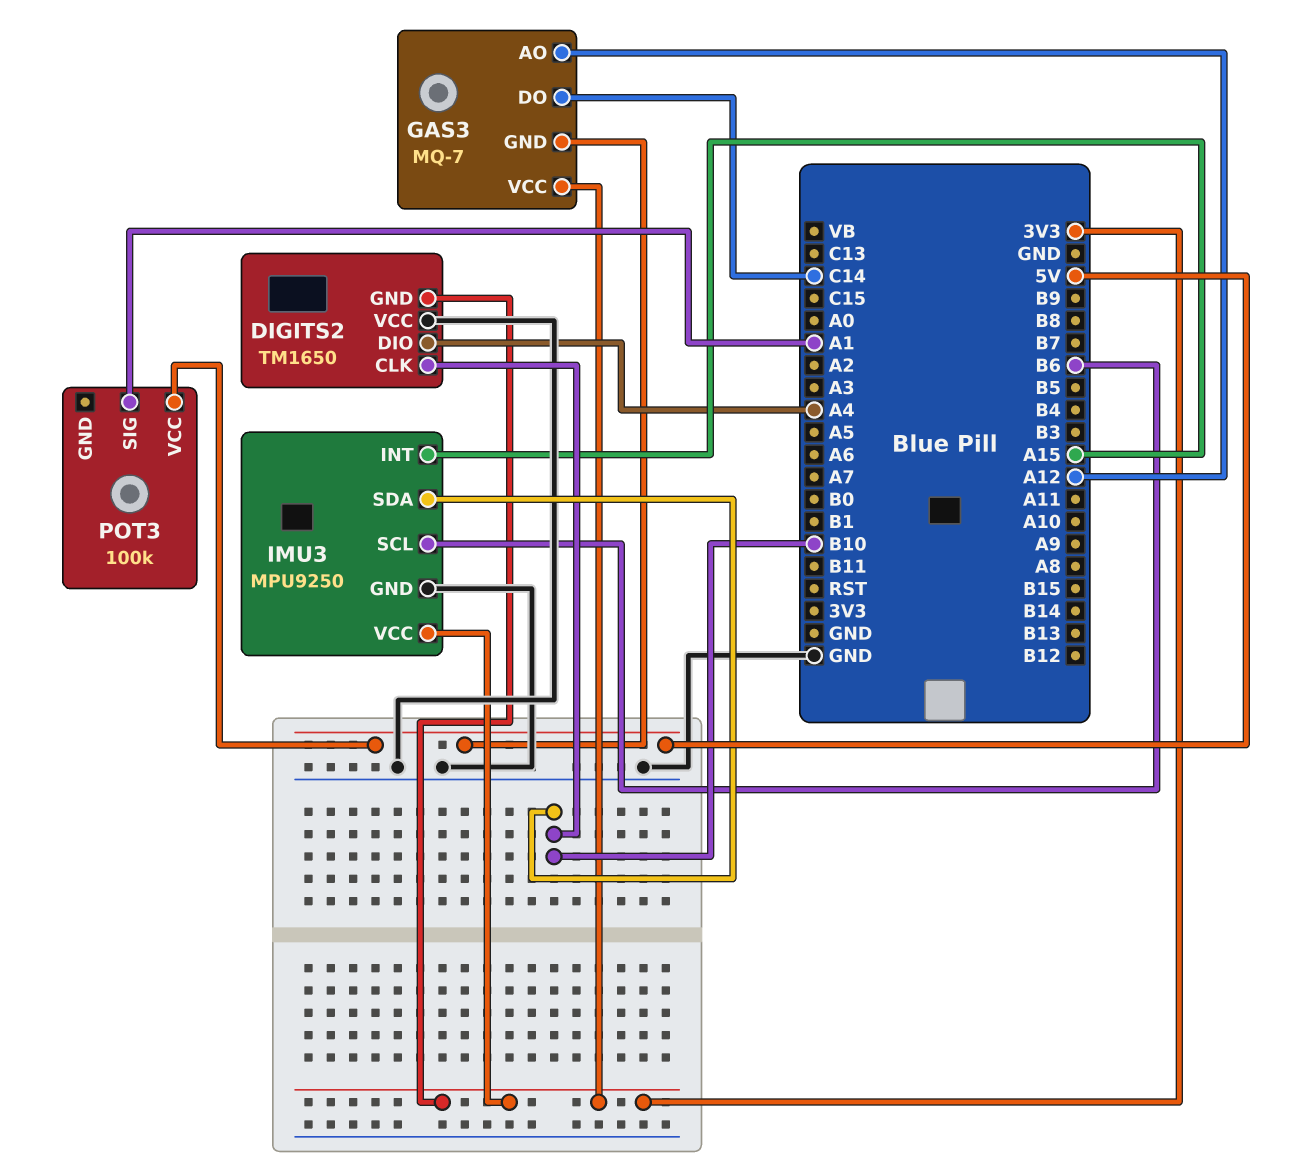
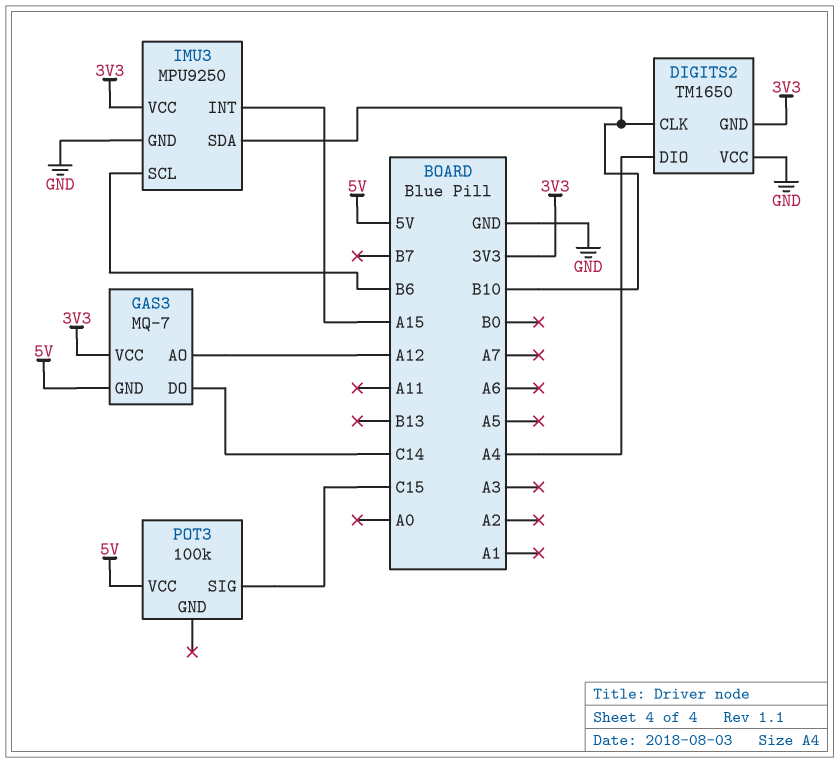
POT3 pin SIG: A1 -> C15

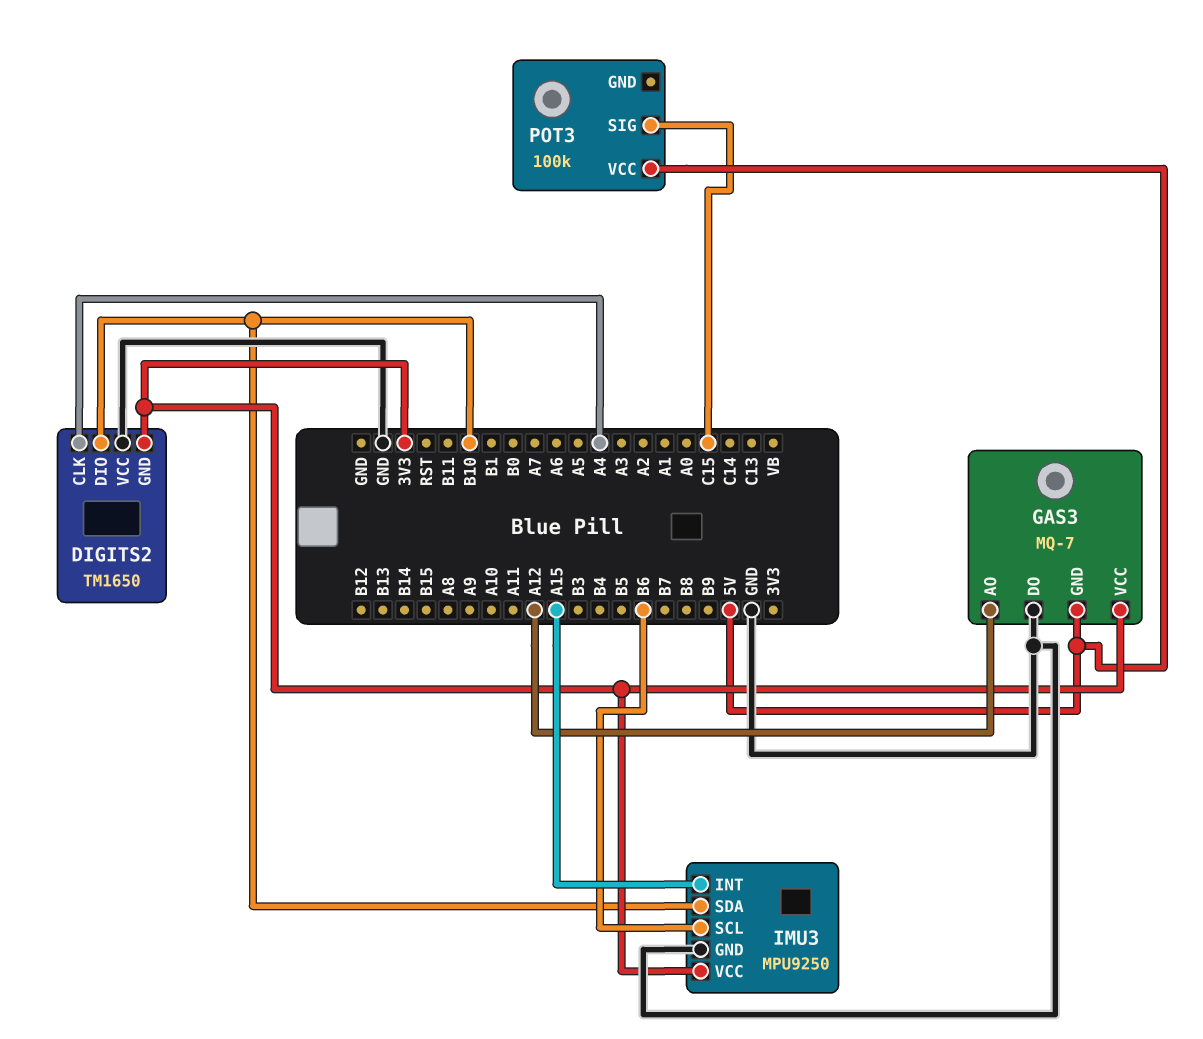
DIGITS2 pin CLK: B10 -> A4
DIGITS2 pin DIO: A4 -> B10
GAS3 pin DO: C14 -> GND

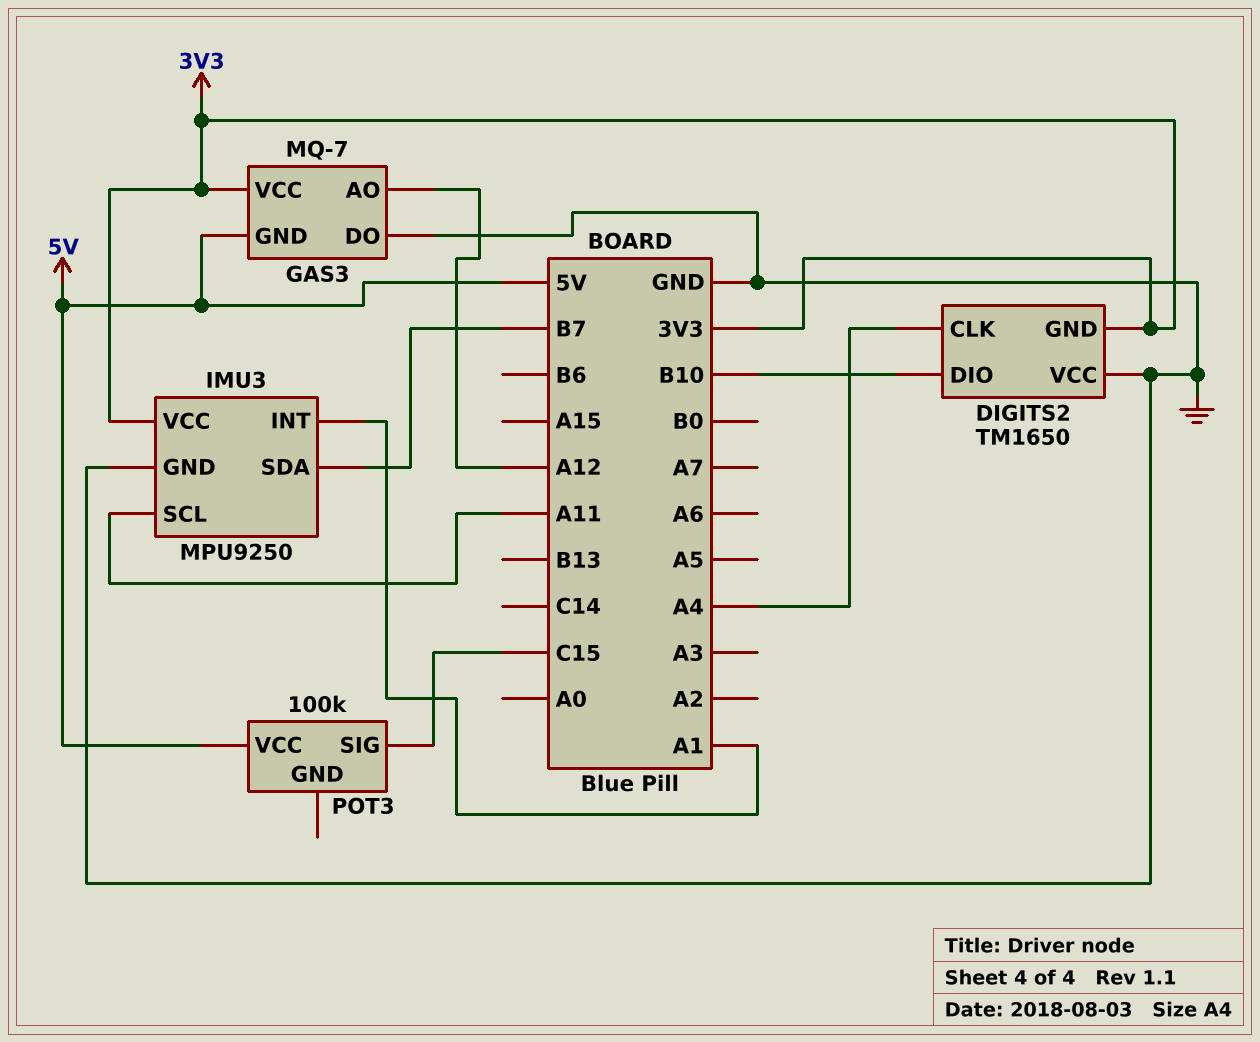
IMU3 pin INT: A15 -> A1
IMU3 pin SCL: B6 -> A11
IMU3 pin SDA: B10 -> B7

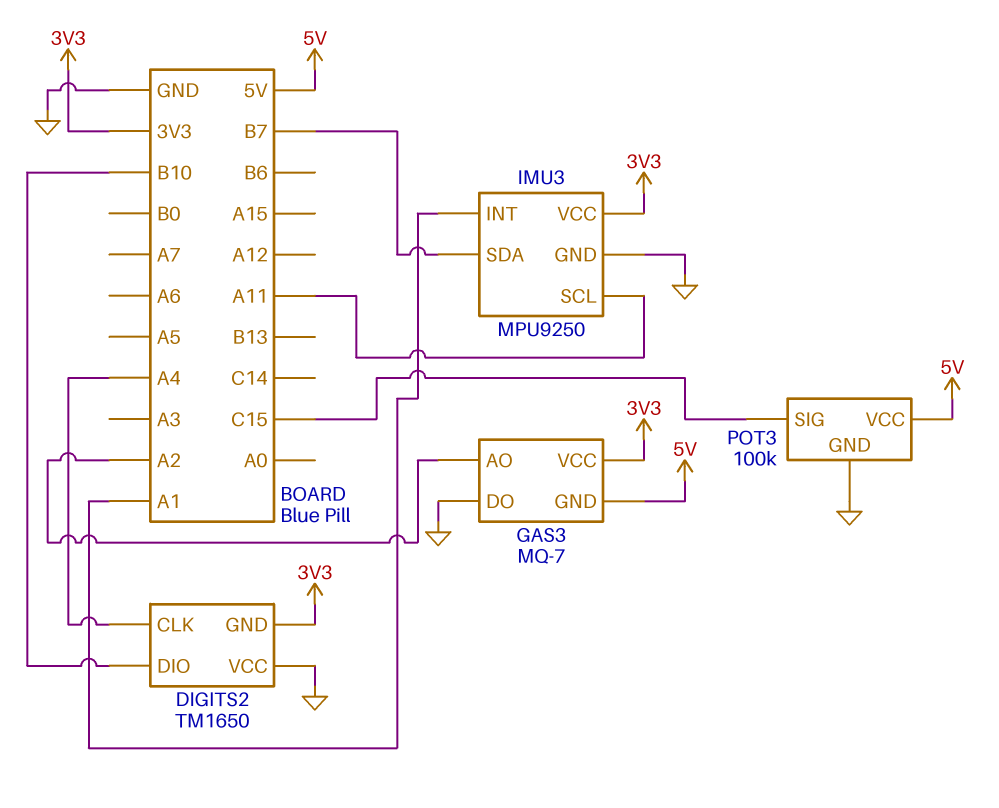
GAS3 pin AO: A12 -> A2
POT3 pin GND: none -> GND

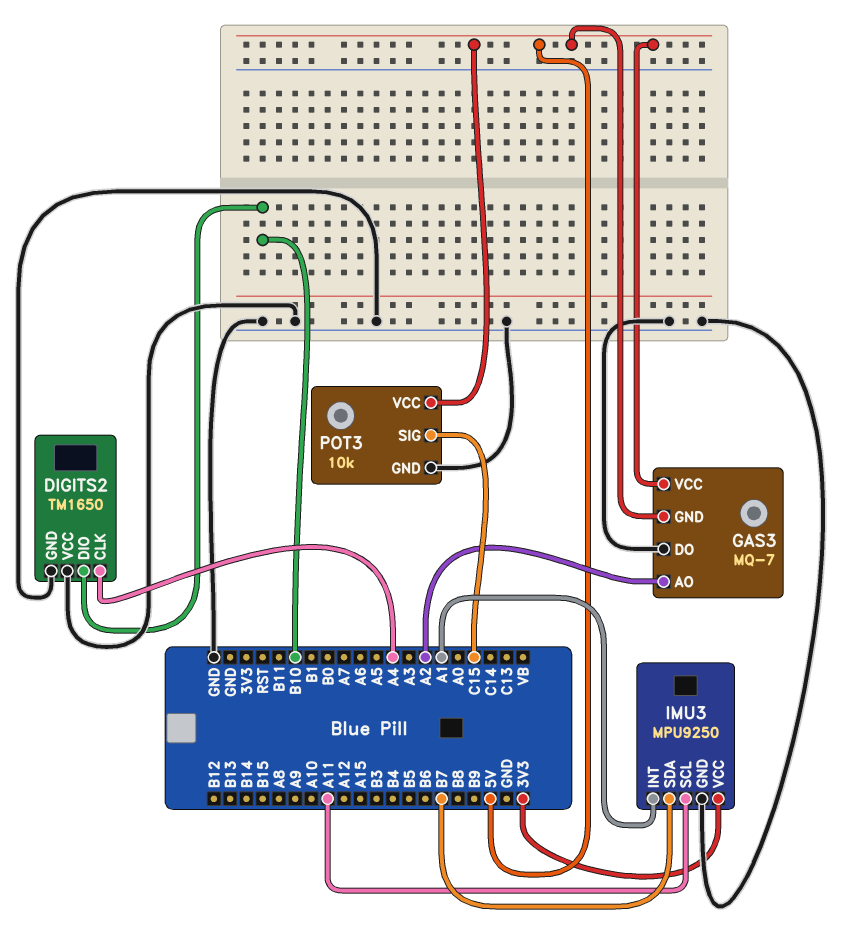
DIGITS2 pin GND: 3V3 -> GND
GAS3 pin VCC: 3V3 -> 5V
POT3: 100k -> 10k

